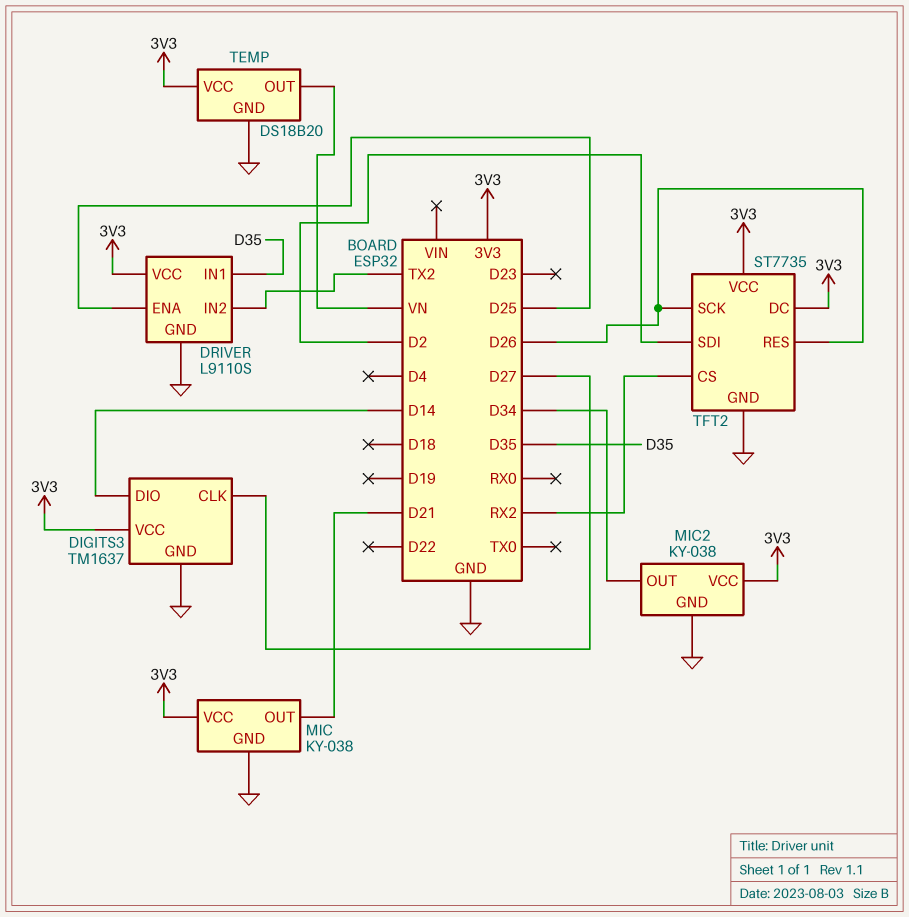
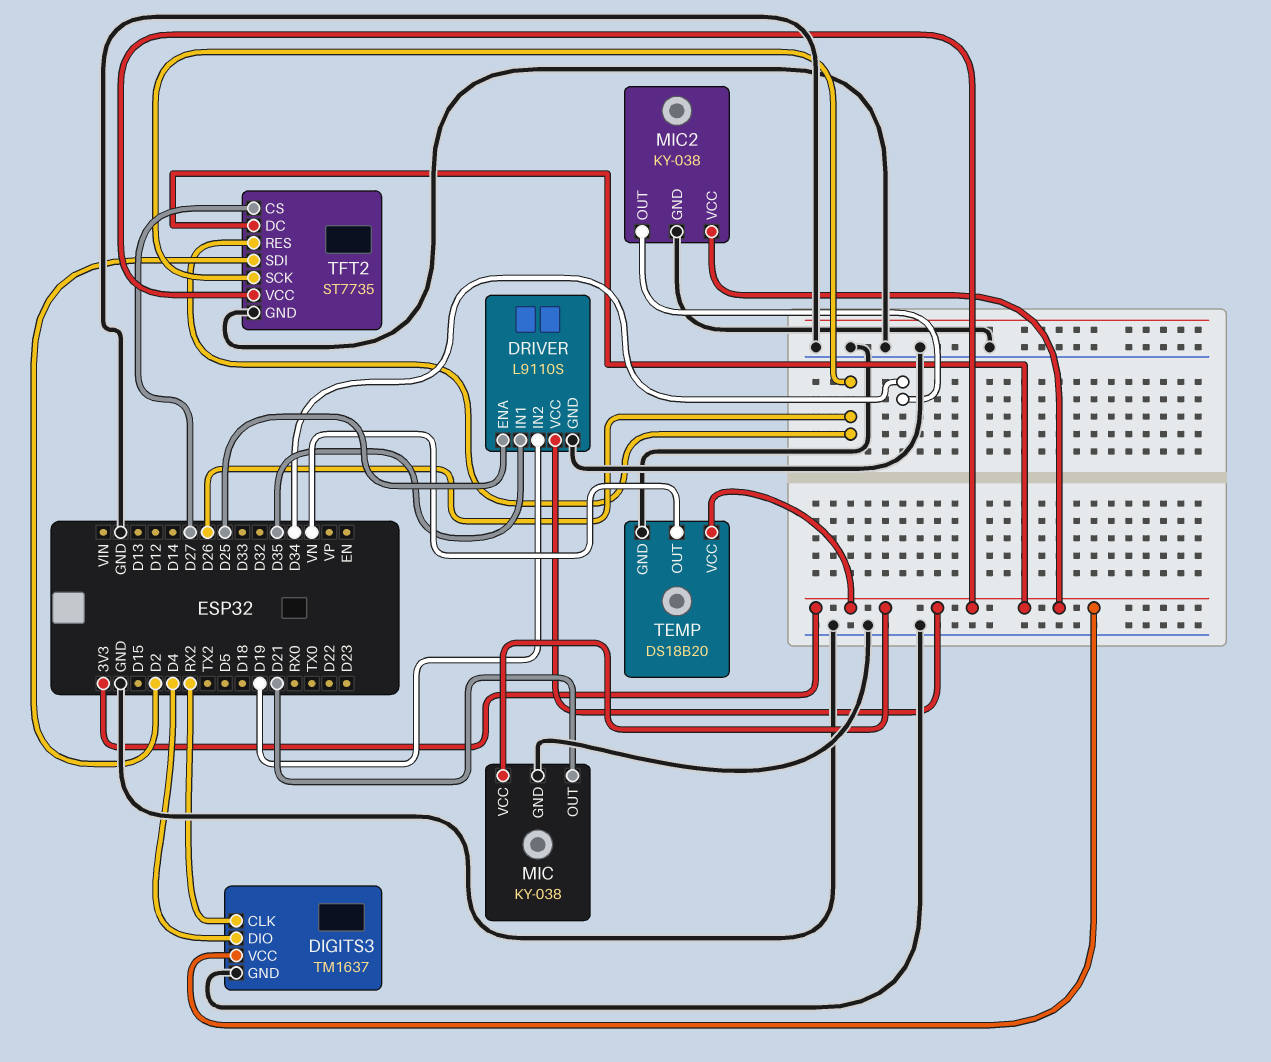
DIGITS3 pin CLK: D27 -> RX2
DIGITS3 pin DIO: D14 -> D4
DRIVER pin IN2: TX2 -> D19
TFT2 pin CS: RX2 -> D27

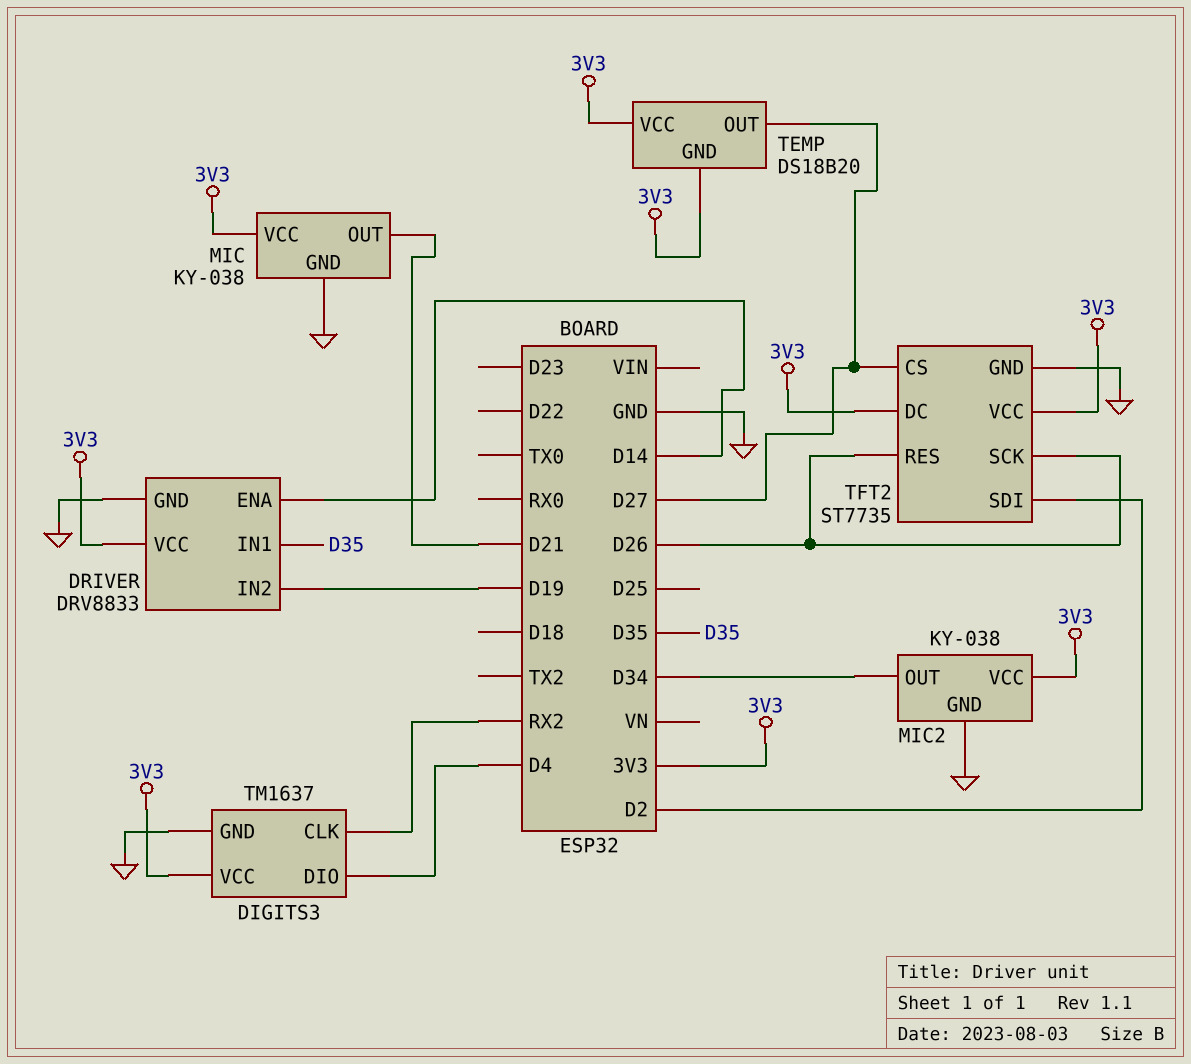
DRIVER: L9110S -> DRV8833
DRIVER pin ENA: D25 -> D14
TEMP pin GND: GND -> 3V3
TEMP pin OUT: VN -> D27

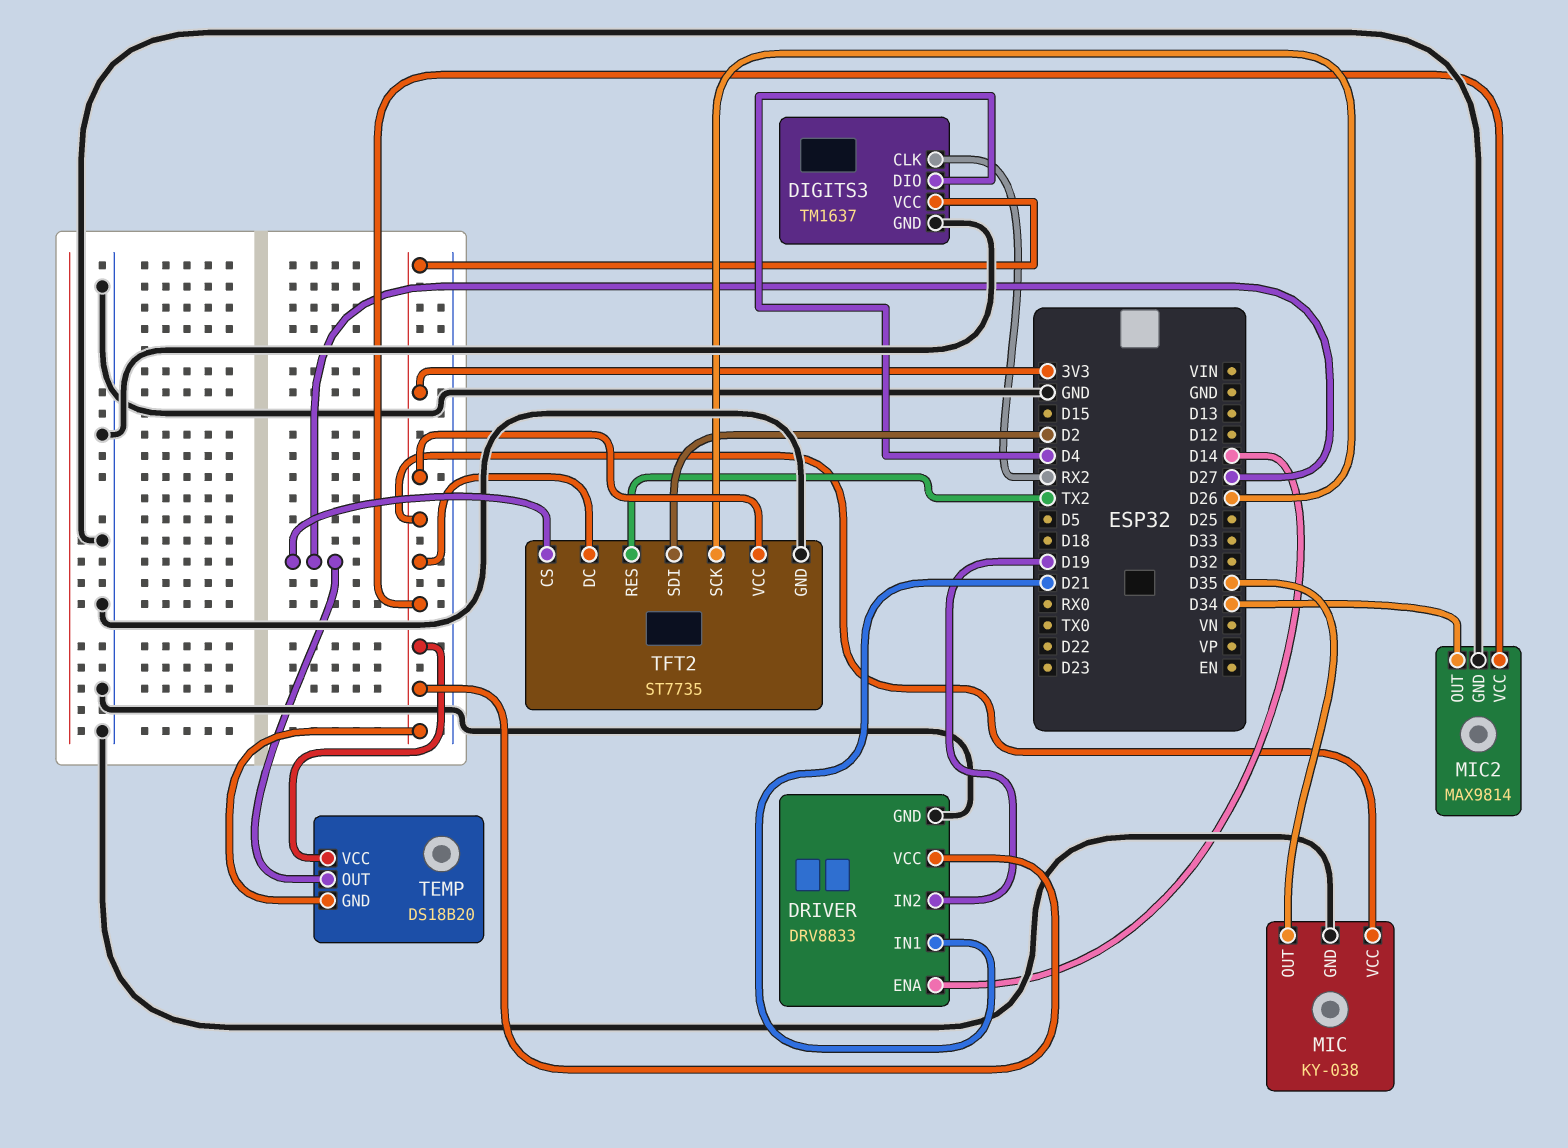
DRIVER pin IN1: D35 -> D21
MIC pin OUT: D21 -> D35
MIC2: KY-038 -> MAX9814
TFT2 pin RES: D26 -> TX2

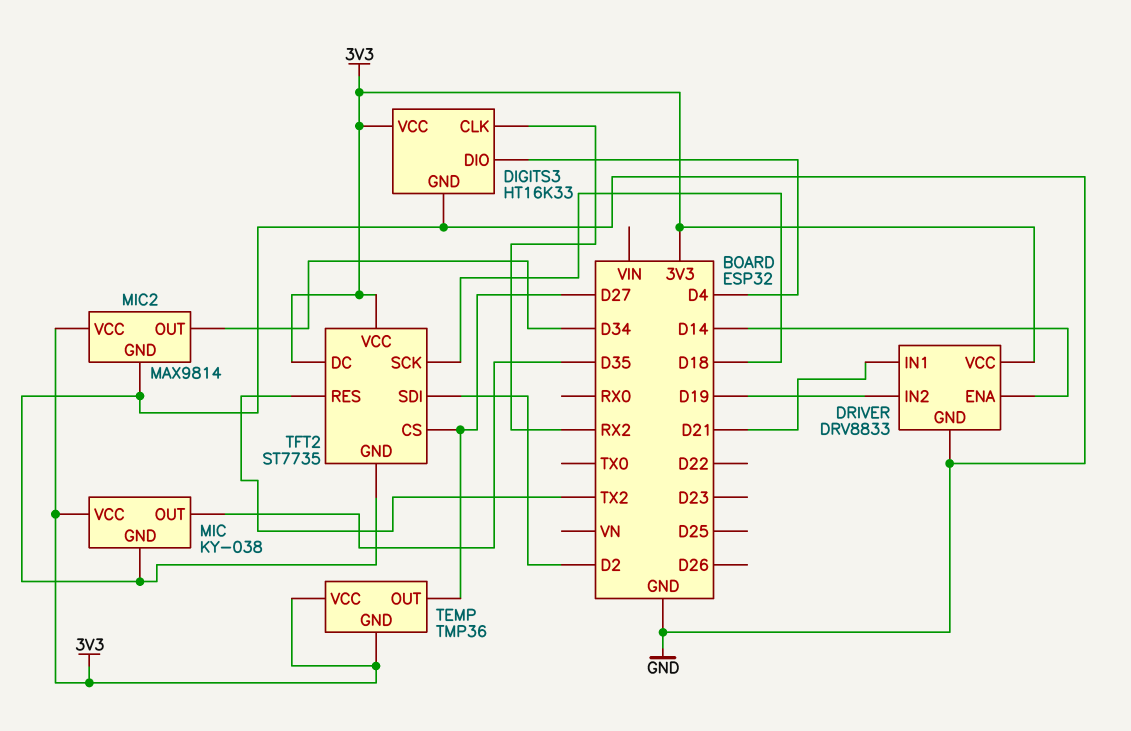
DIGITS3: TM1637 -> HT16K33
TEMP: DS18B20 -> TMP36
TFT2 pin SCK: D26 -> D18

